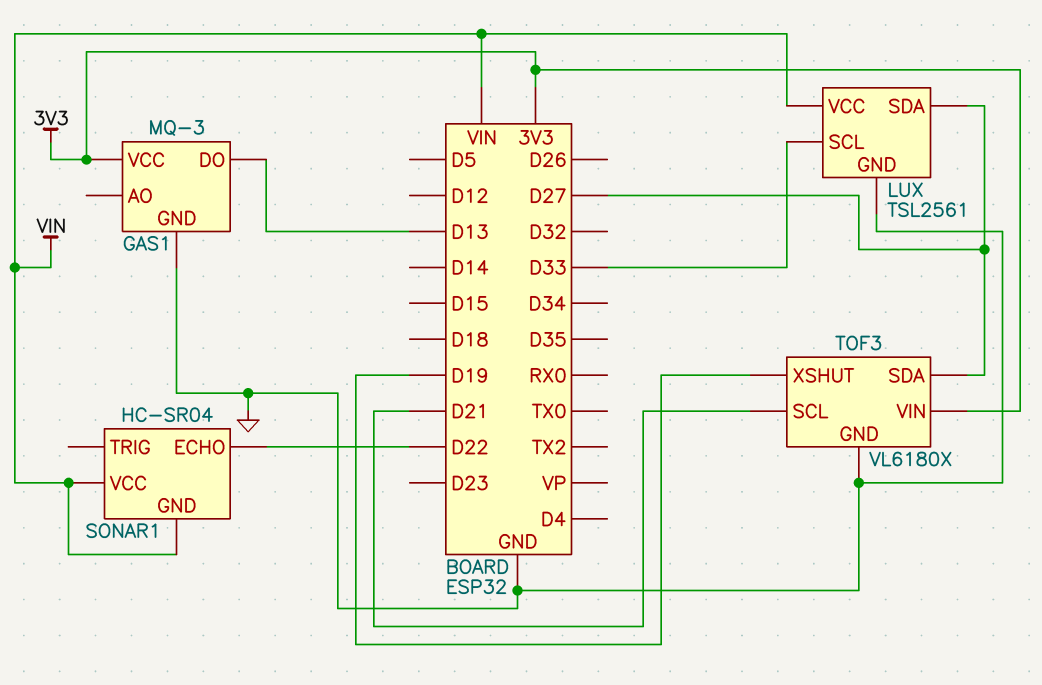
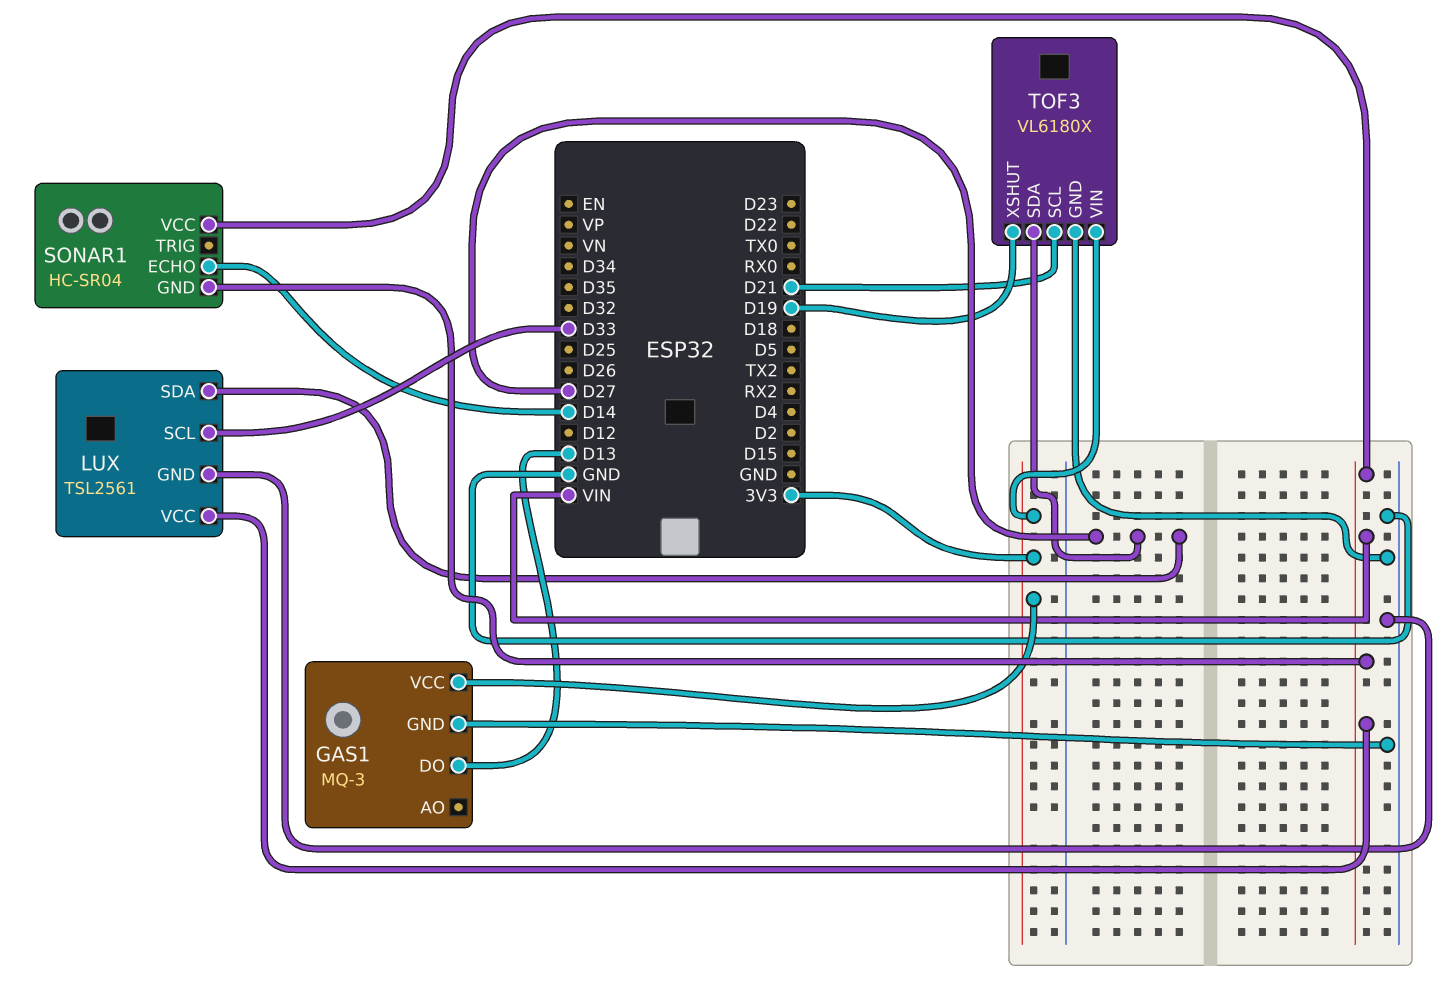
SONAR1 pin ECHO: D22 -> D14

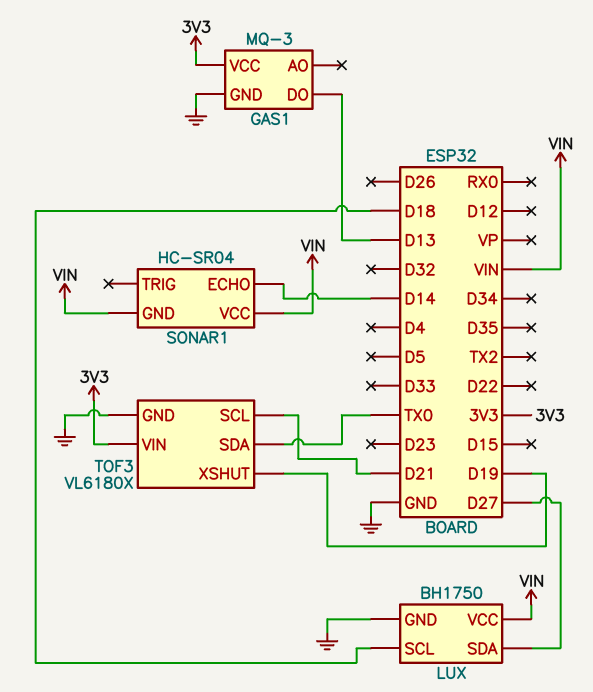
LUX: TSL2561 -> BH1750
LUX pin SCL: D33 -> D18
TOF3 pin SDA: D27 -> TX0

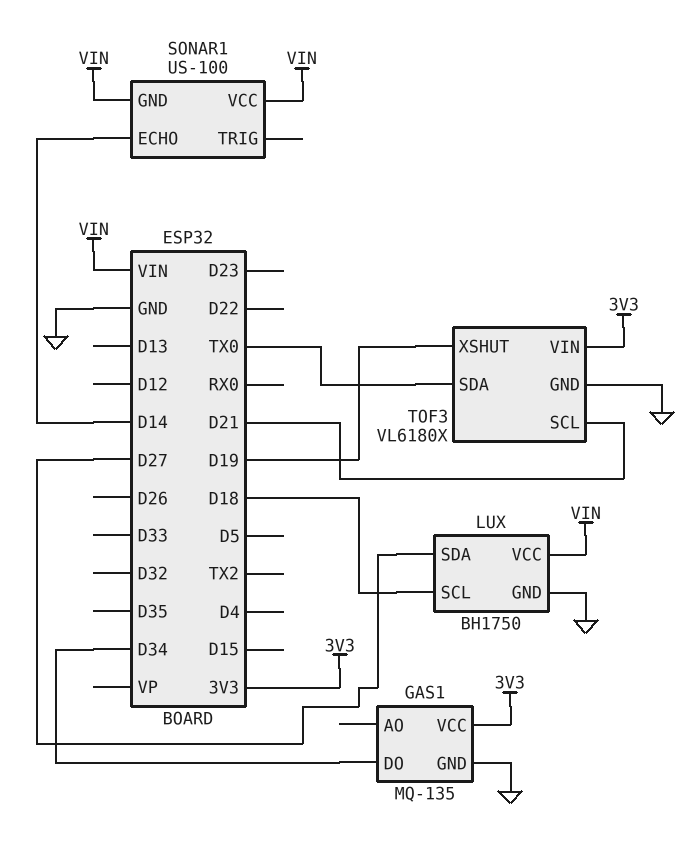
GAS1: MQ-3 -> MQ-135
GAS1 pin DO: D13 -> D34
SONAR1: HC-SR04 -> US-100

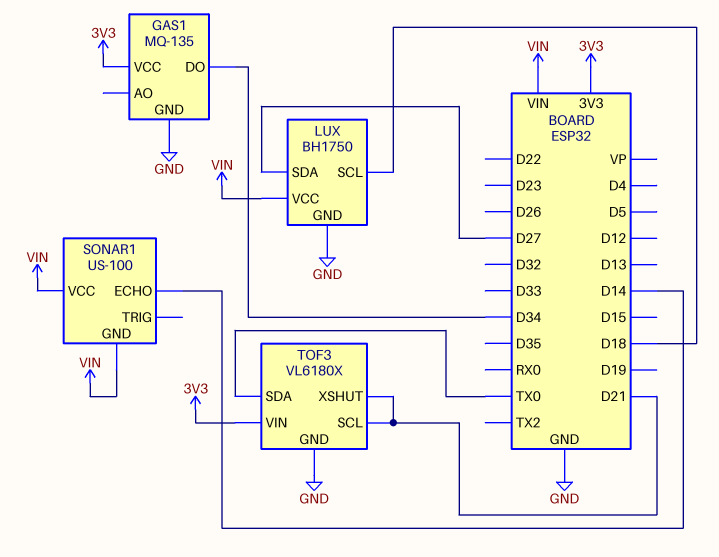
TOF3 pin XSHUT: D19 -> D21

